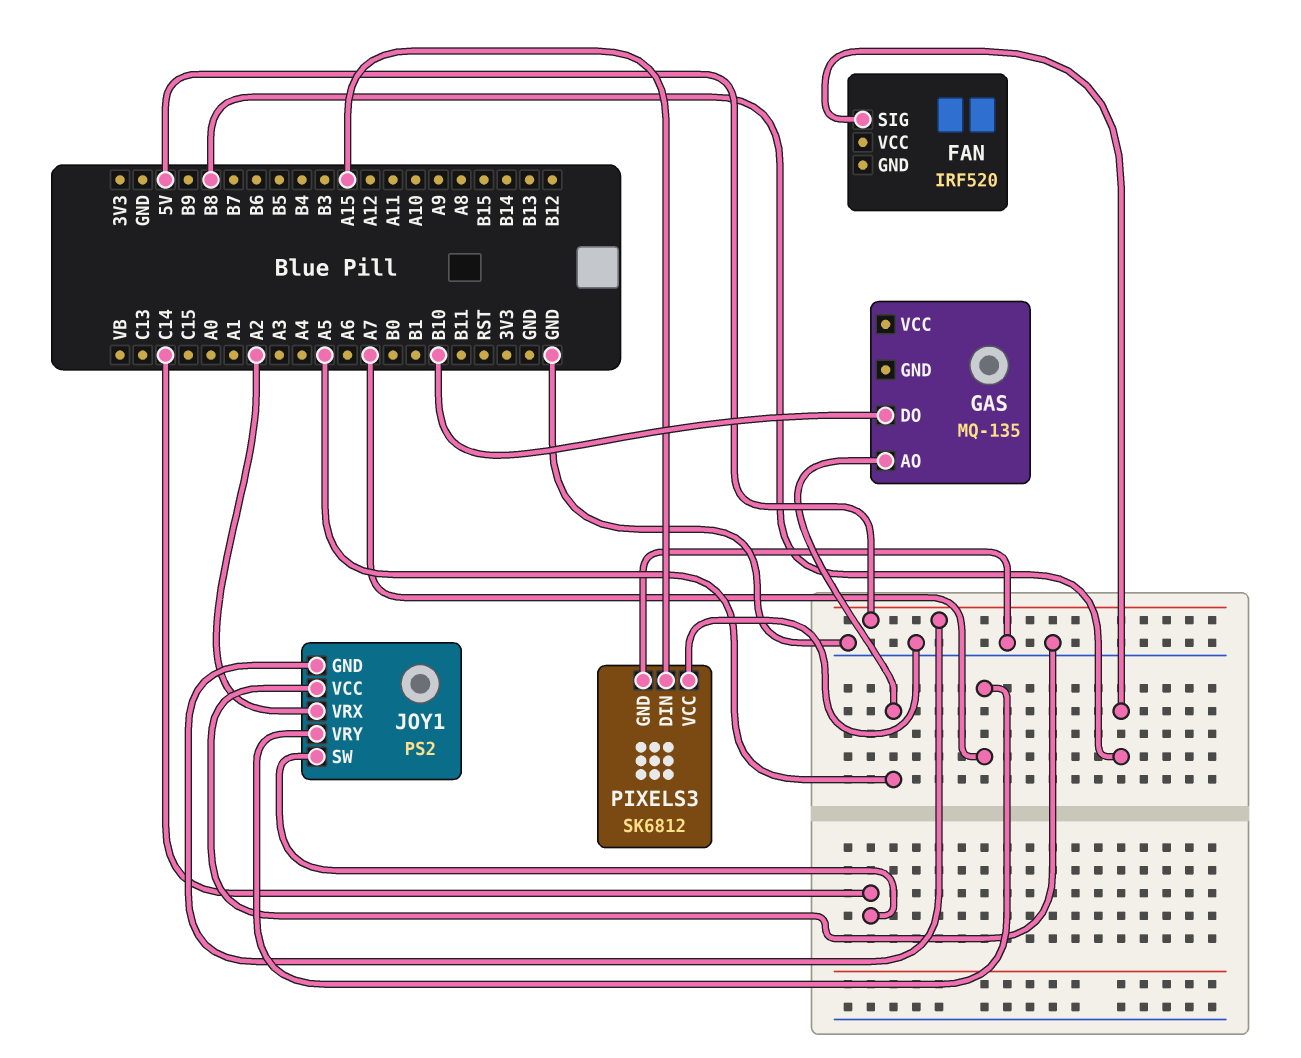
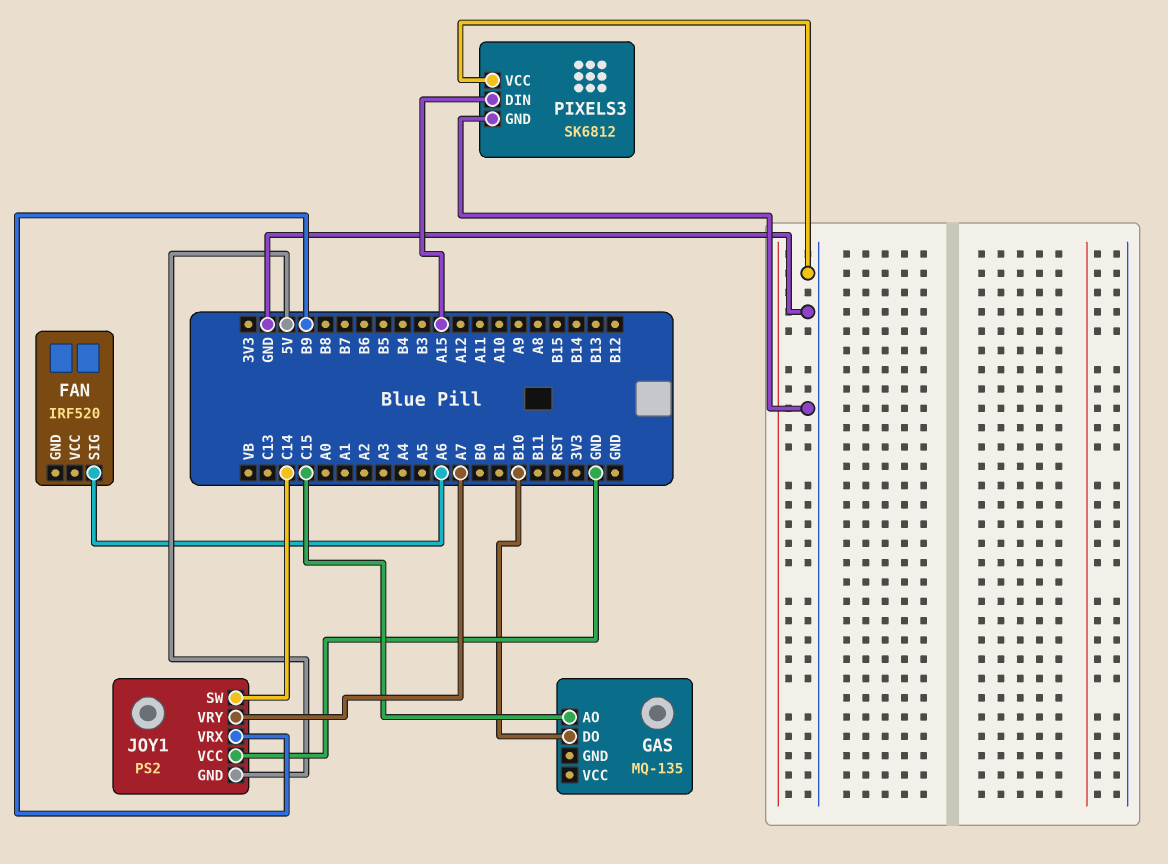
FAN pin SIG: B8 -> A6
GAS pin AO: A5 -> C15
JOY1 pin VRX: A2 -> B9

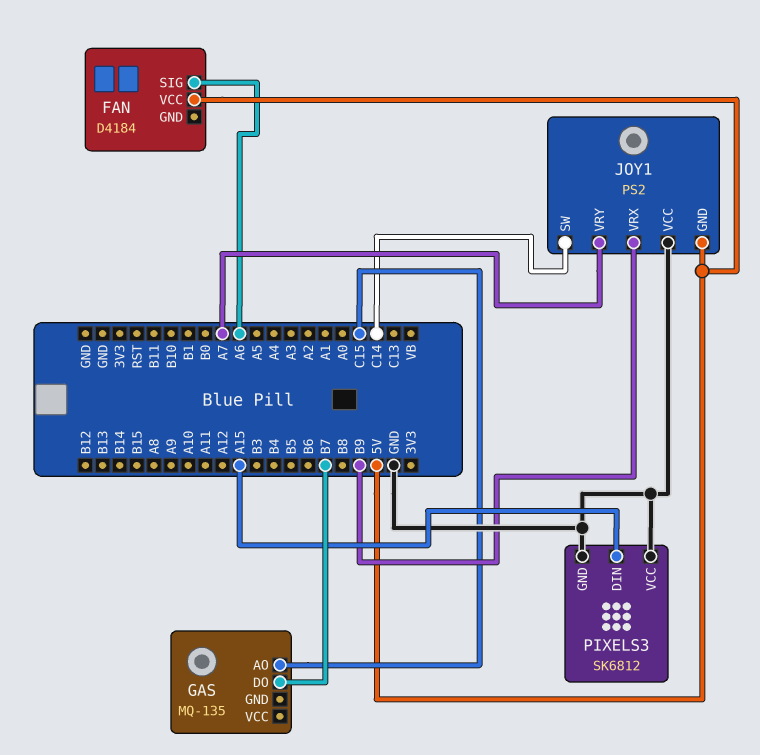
FAN: IRF520 -> D4184
FAN pin VCC: none -> 5V
GAS pin DO: B10 -> B7

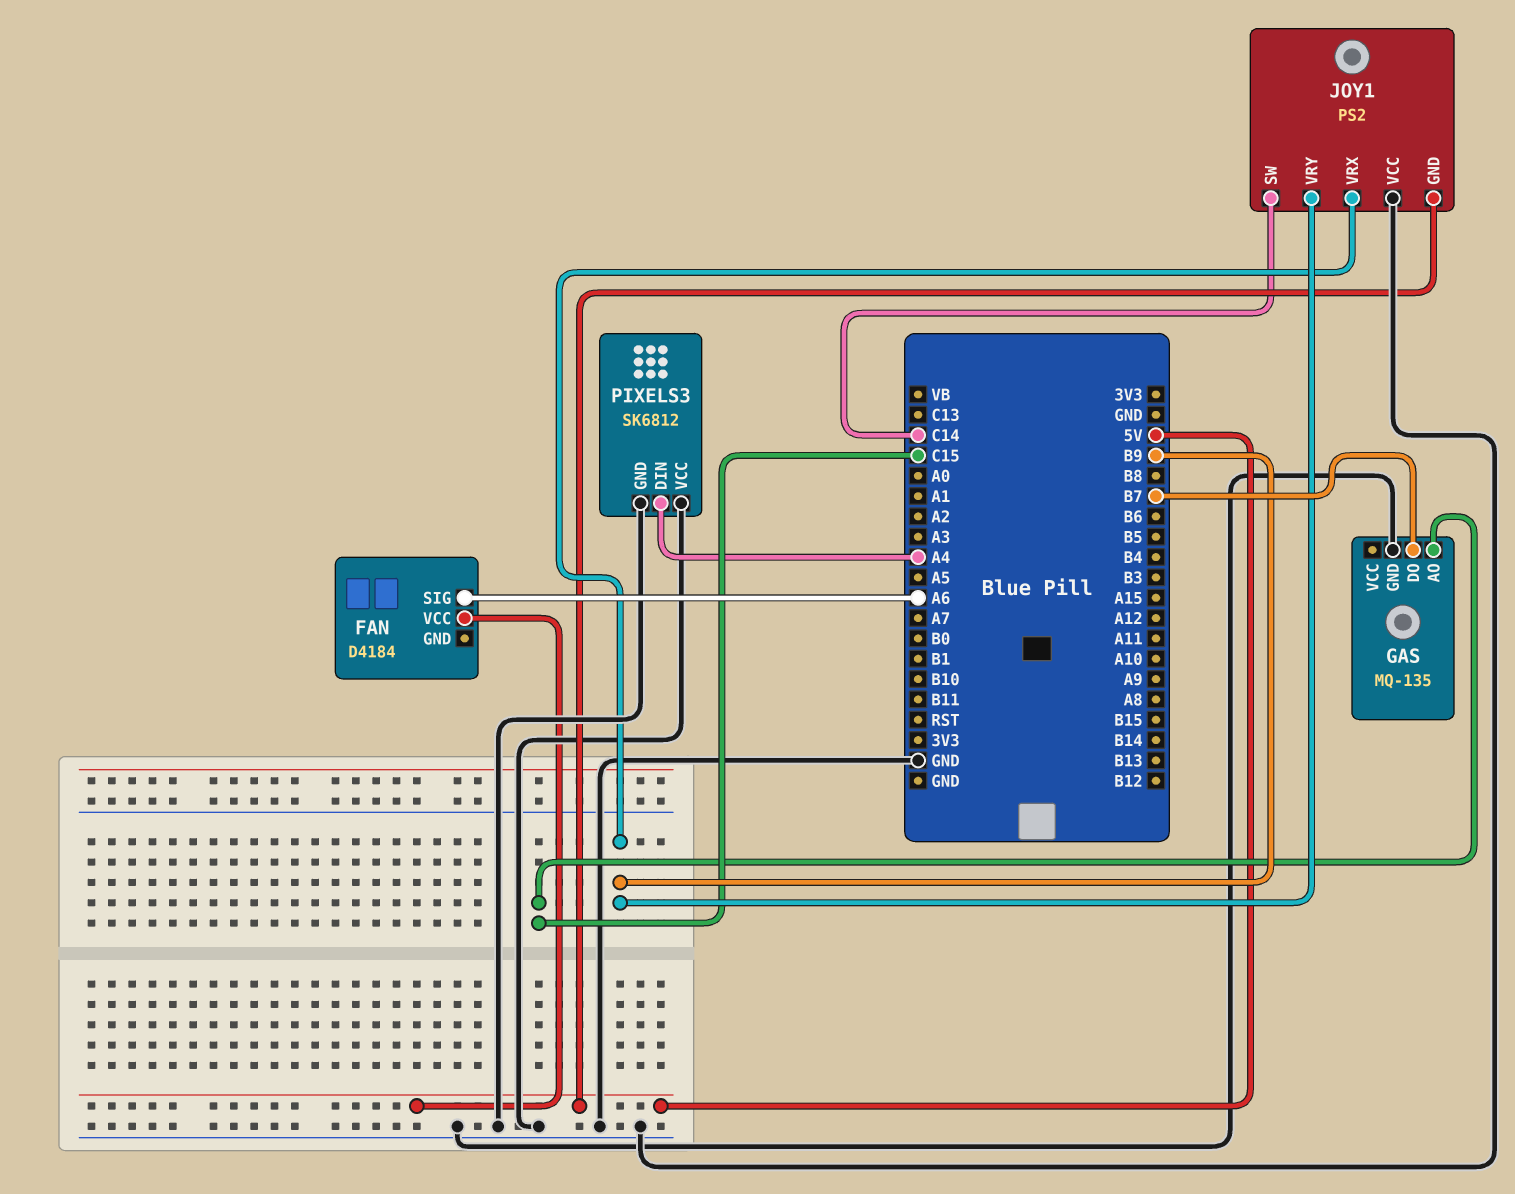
GAS pin GND: none -> GND
JOY1 pin VRY: A7 -> B9
PIXELS3 pin DIN: A15 -> A4

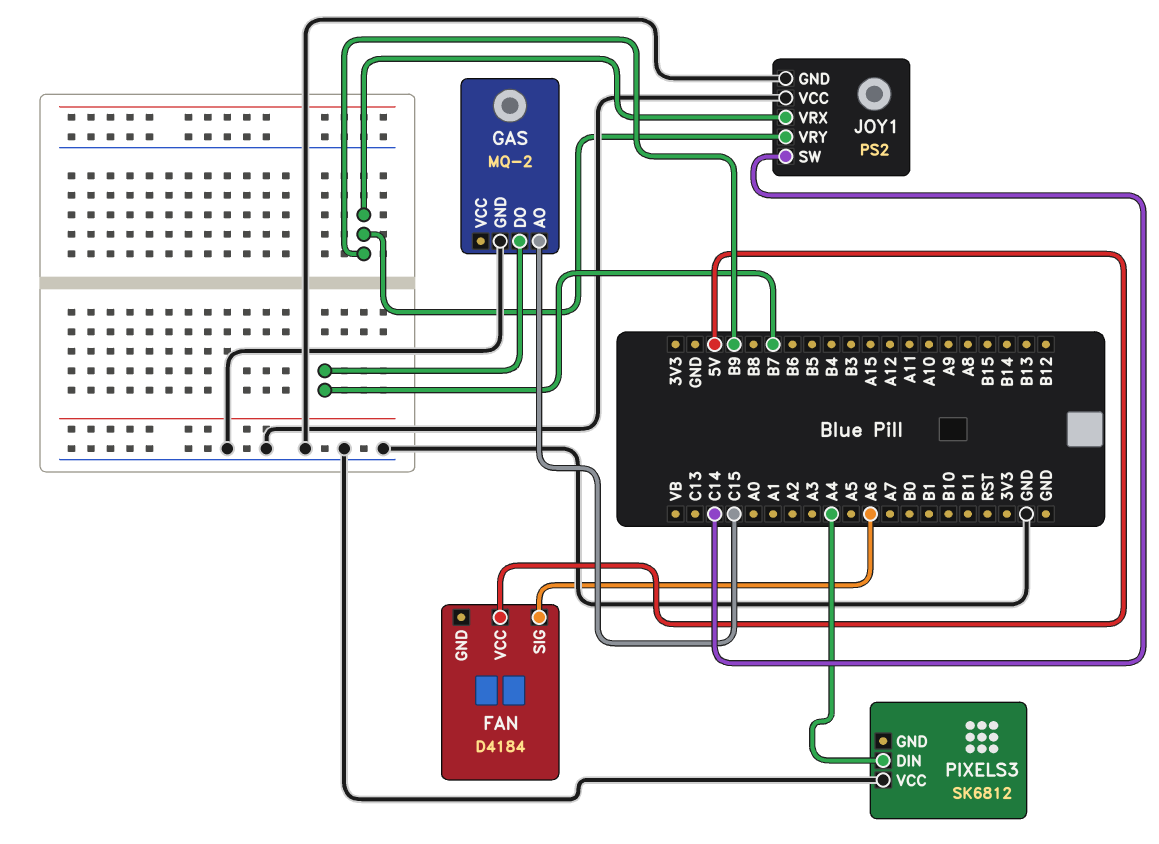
GAS: MQ-135 -> MQ-2
JOY1 pin GND: 5V -> GND
PIXELS3 pin GND: GND -> none

